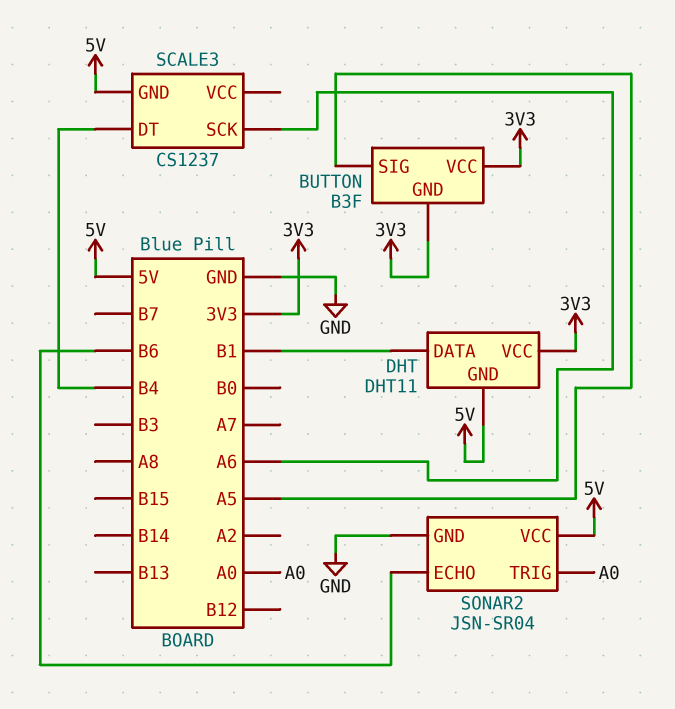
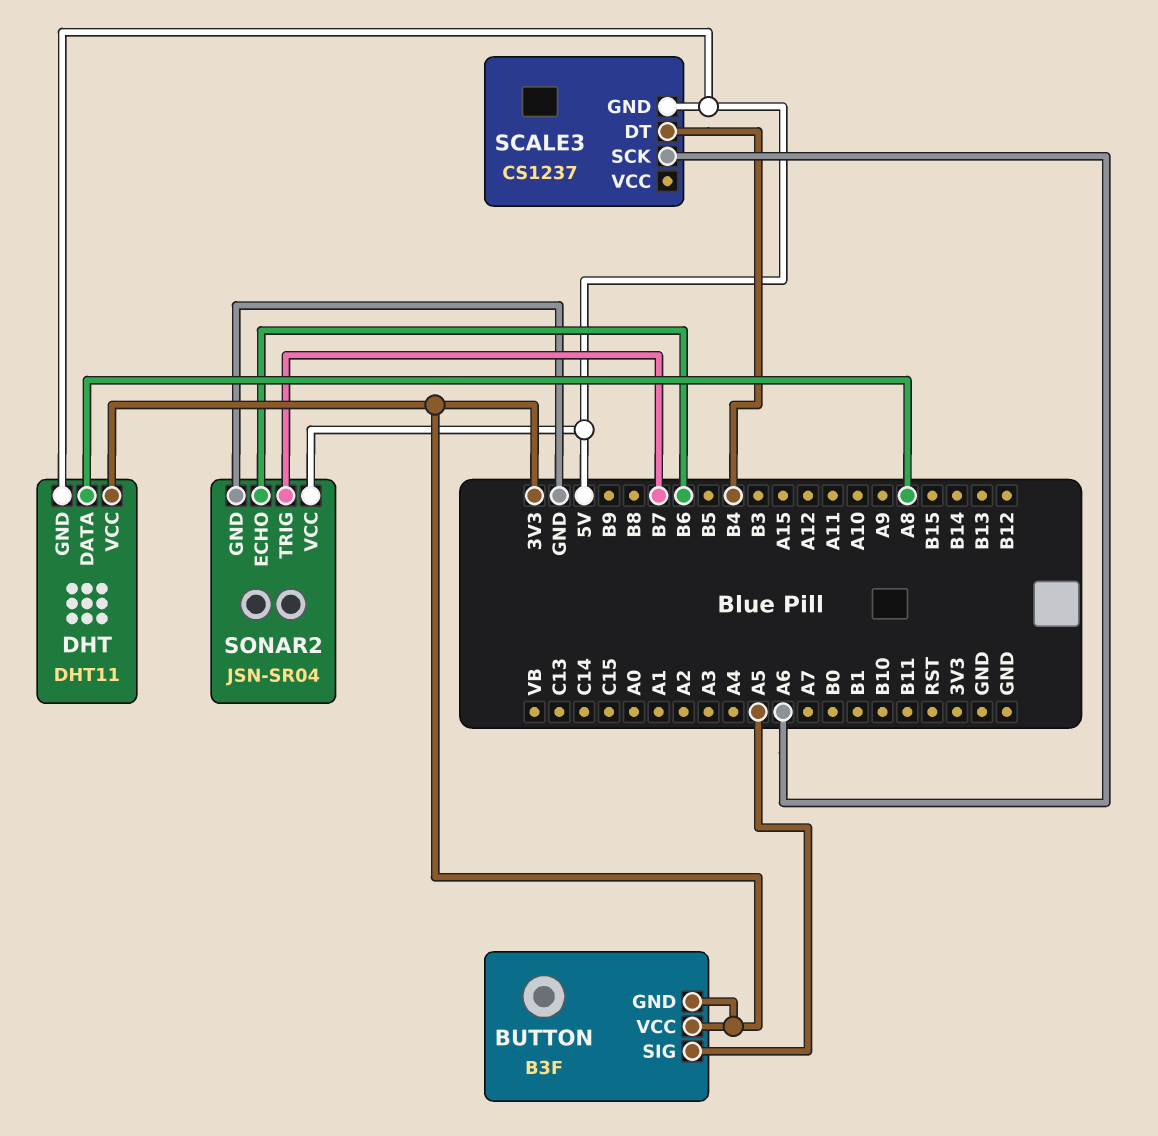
DHT pin DATA: B1 -> A8
SONAR2 pin TRIG: A0 -> B7

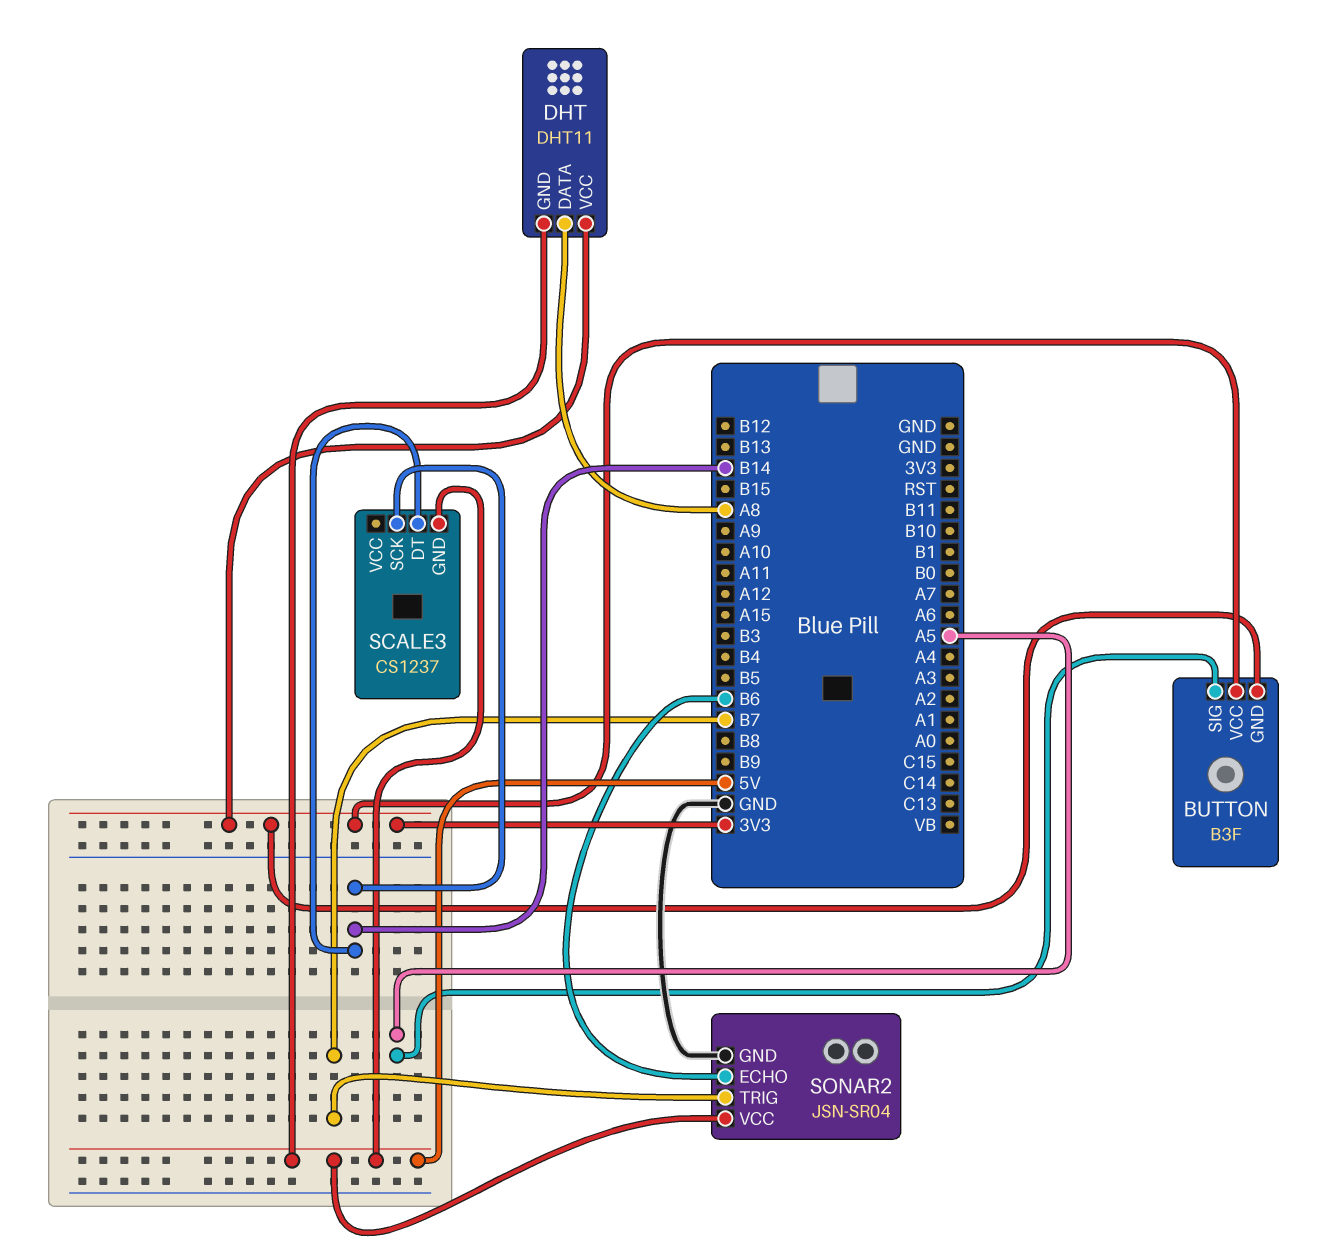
SCALE3 pin DT: B4 -> B14
SCALE3 pin SCK: A6 -> B14

